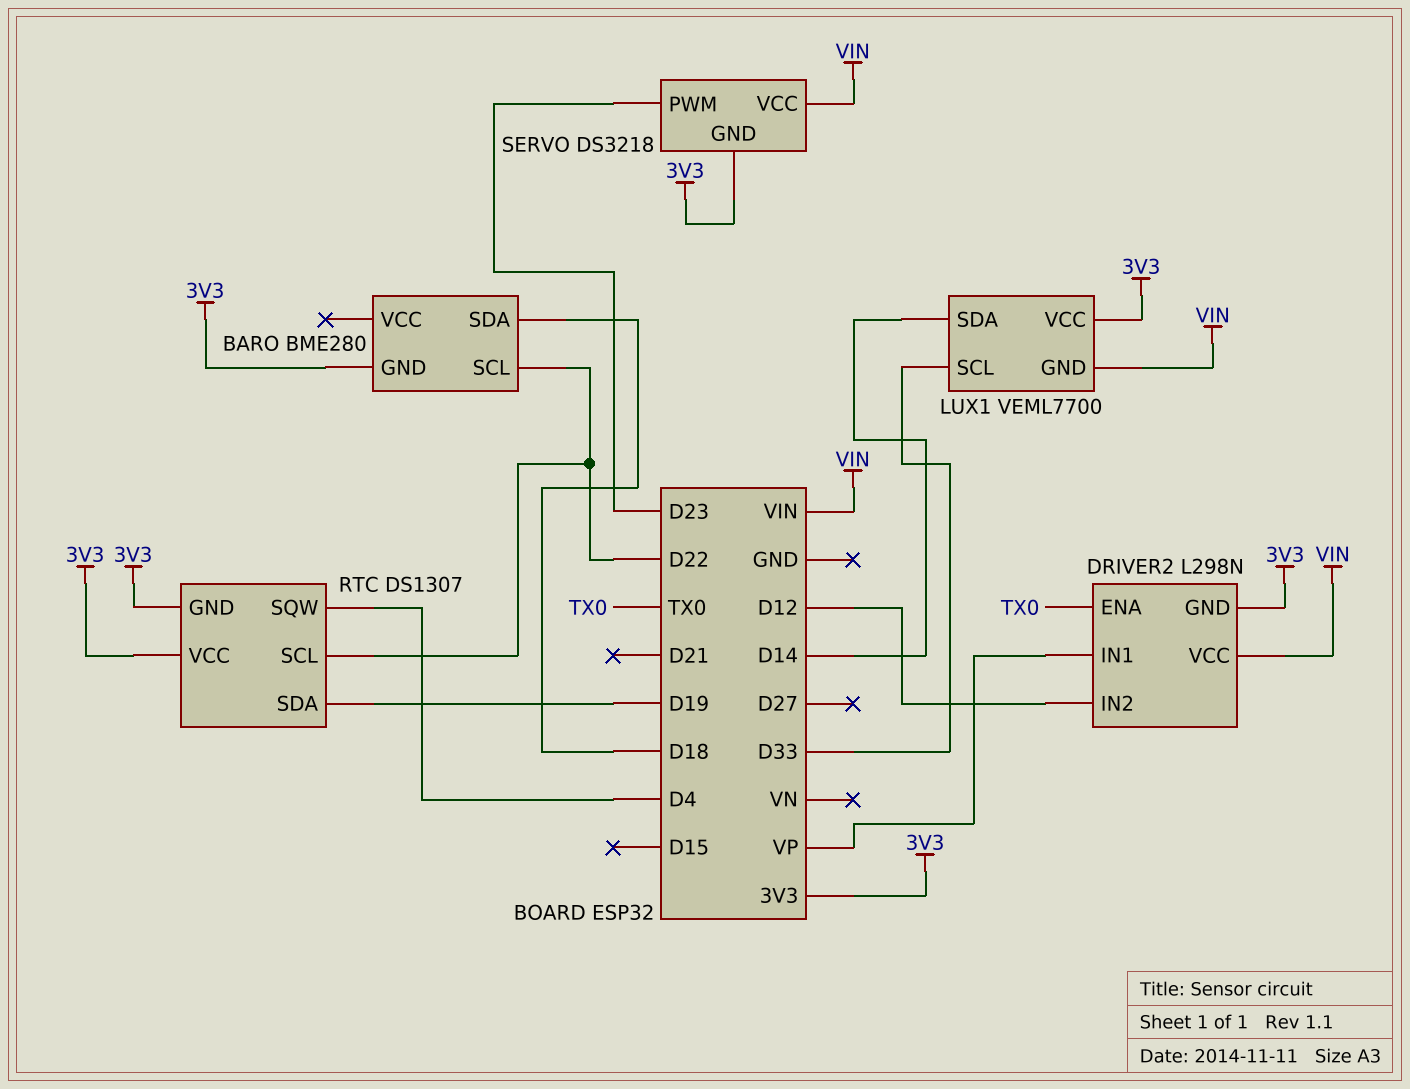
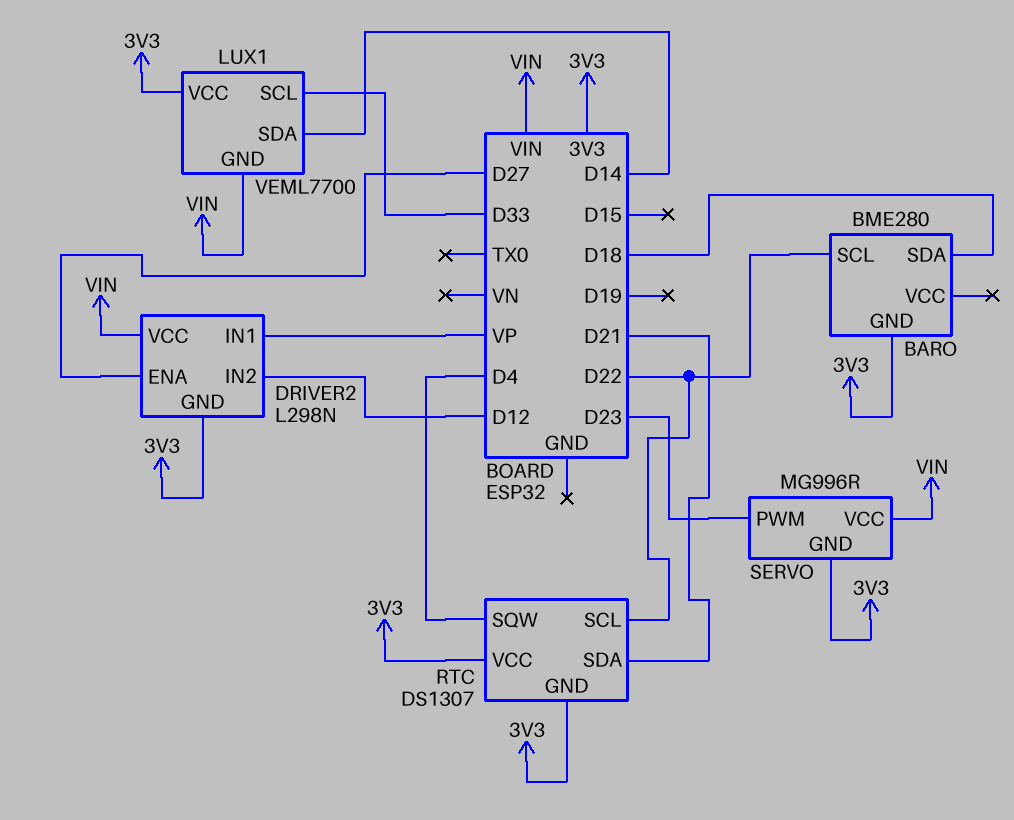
DRIVER2 pin ENA: TX0 -> D27
RTC pin SDA: D19 -> D21
SERVO: DS3218 -> MG996R

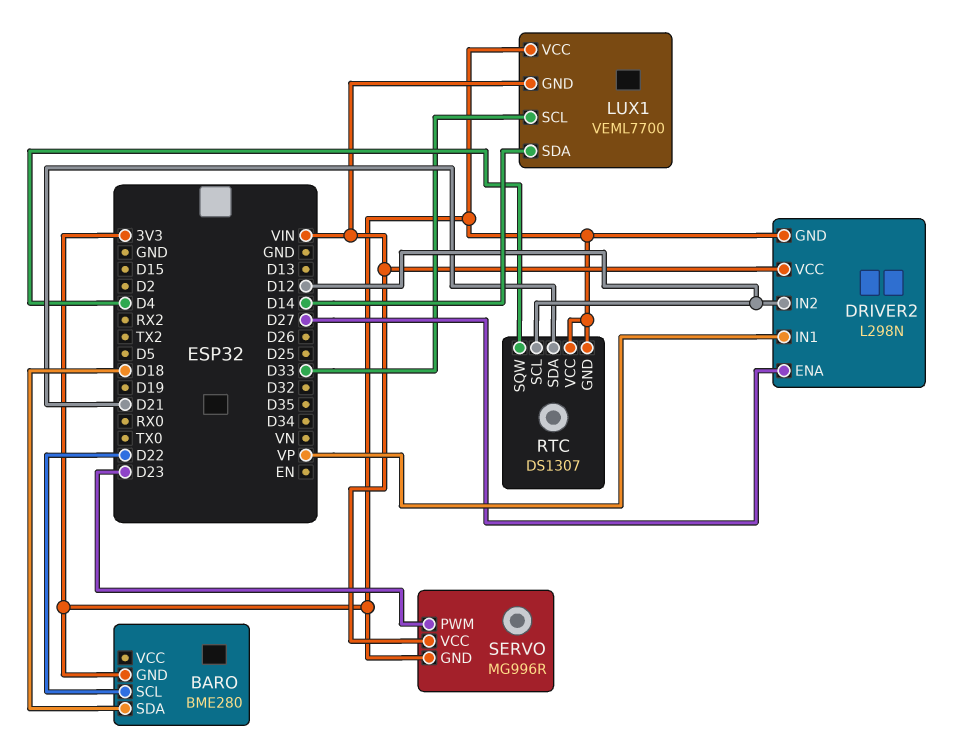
RTC pin SCL: D22 -> D12

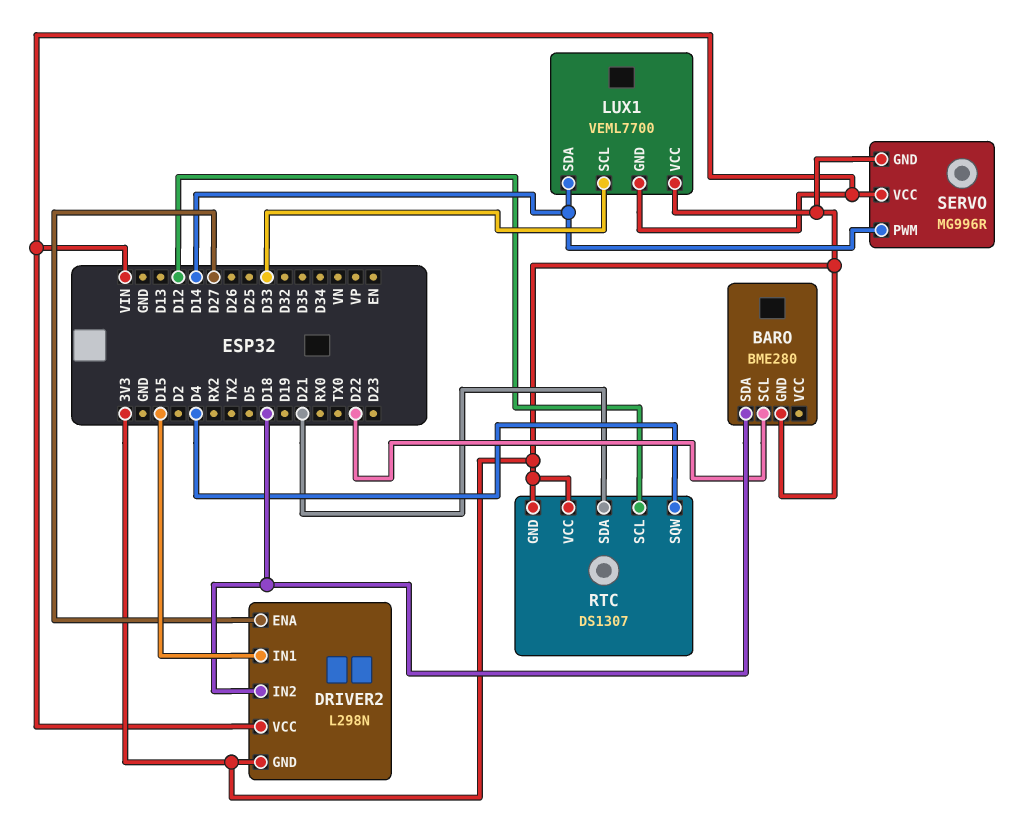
DRIVER2 pin IN1: VP -> D15
DRIVER2 pin IN2: D12 -> D18
SERVO pin PWM: D23 -> D14

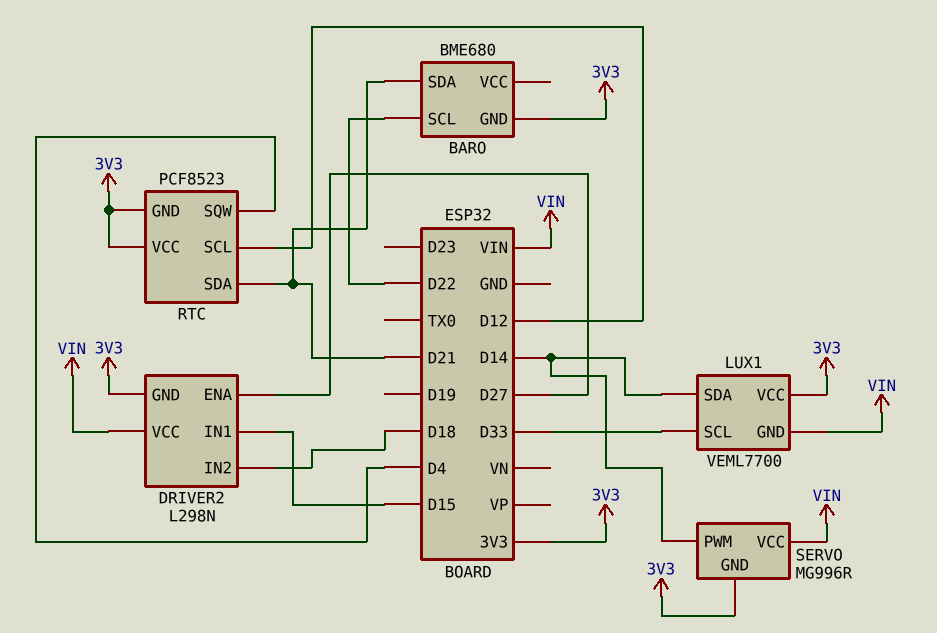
BARO: BME280 -> BME680
BARO pin SDA: D18 -> D21
RTC: DS1307 -> PCF8523

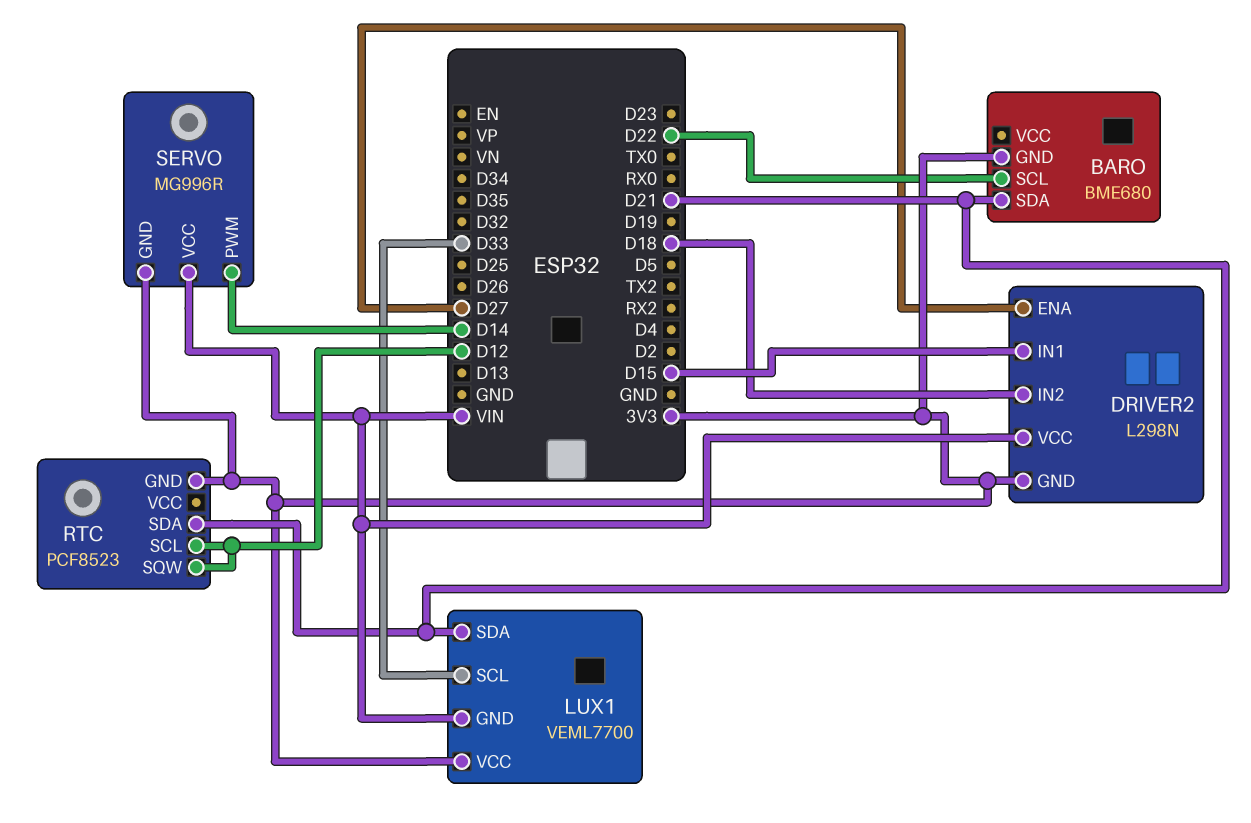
LUX1 pin SDA: D14 -> D21
RTC pin SQW: D4 -> D12
RTC pin VCC: 3V3 -> none

